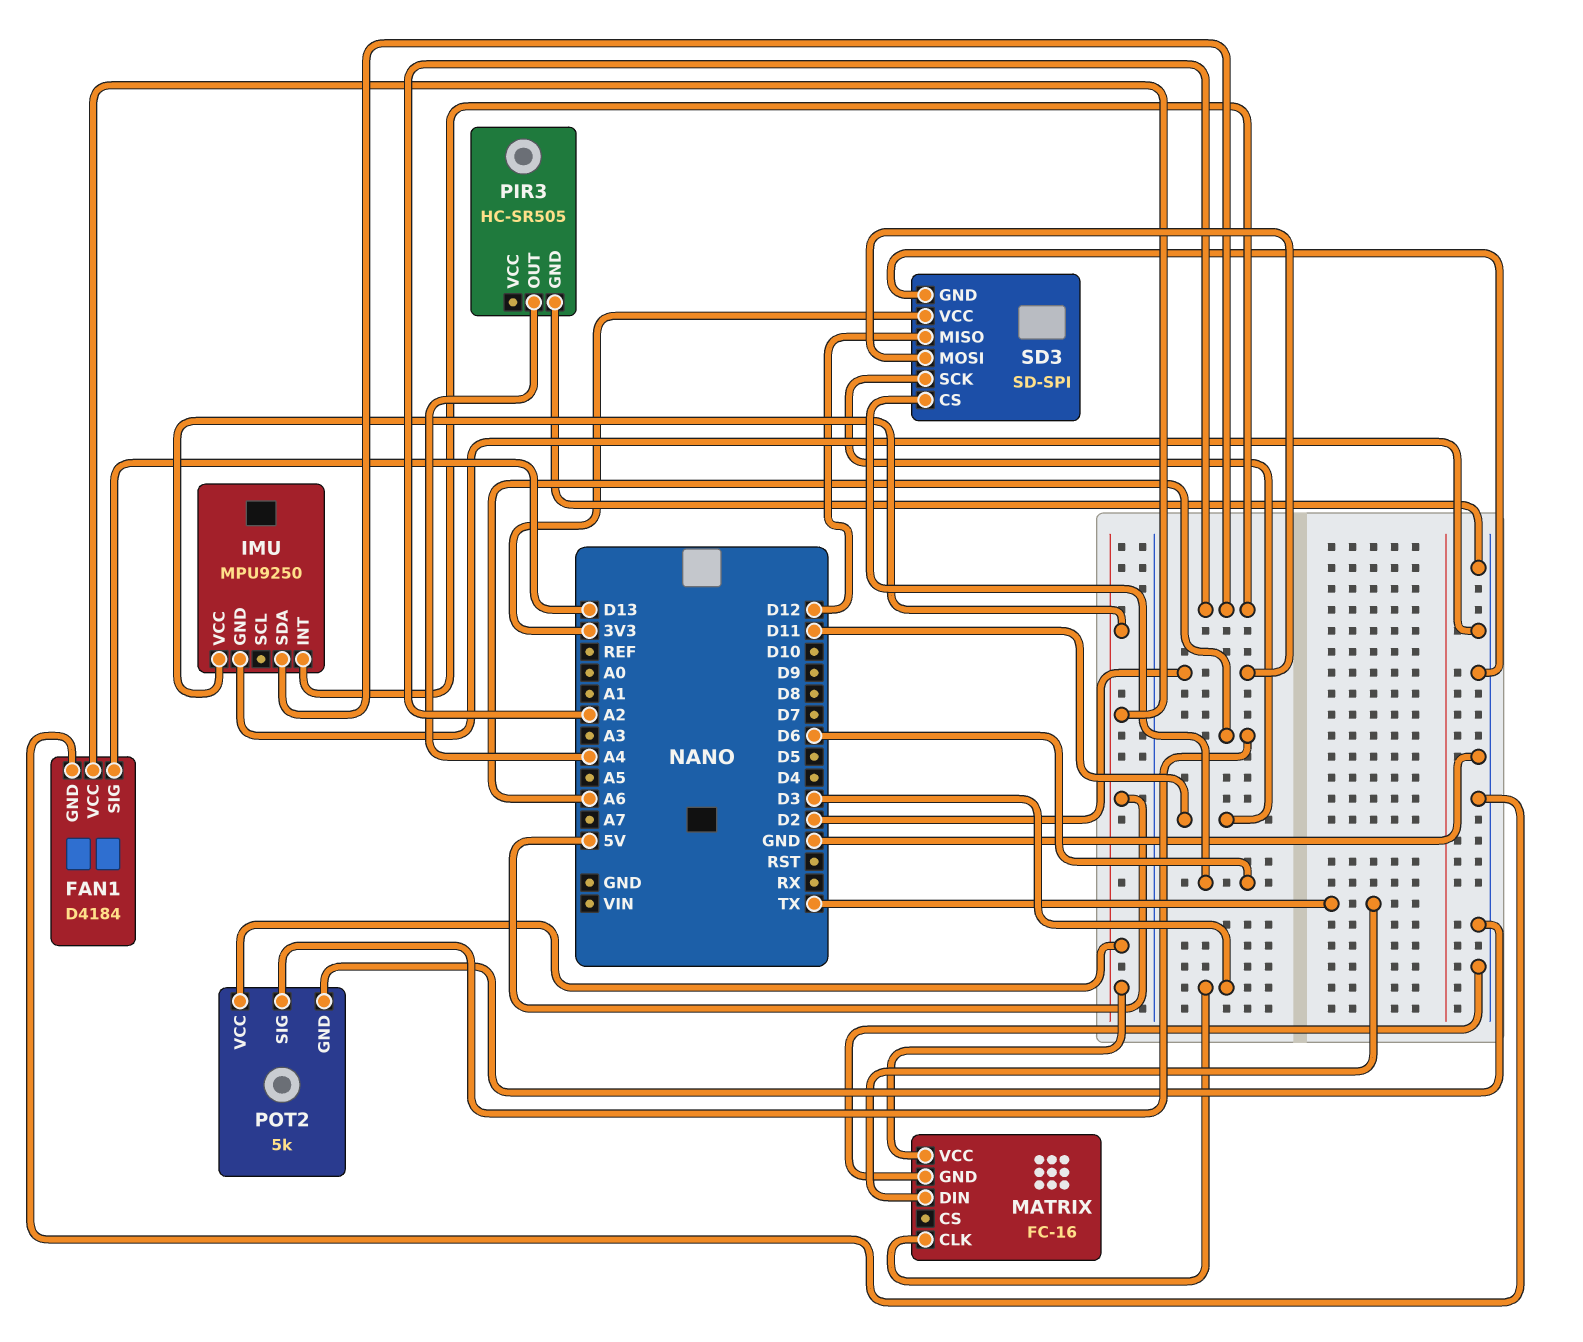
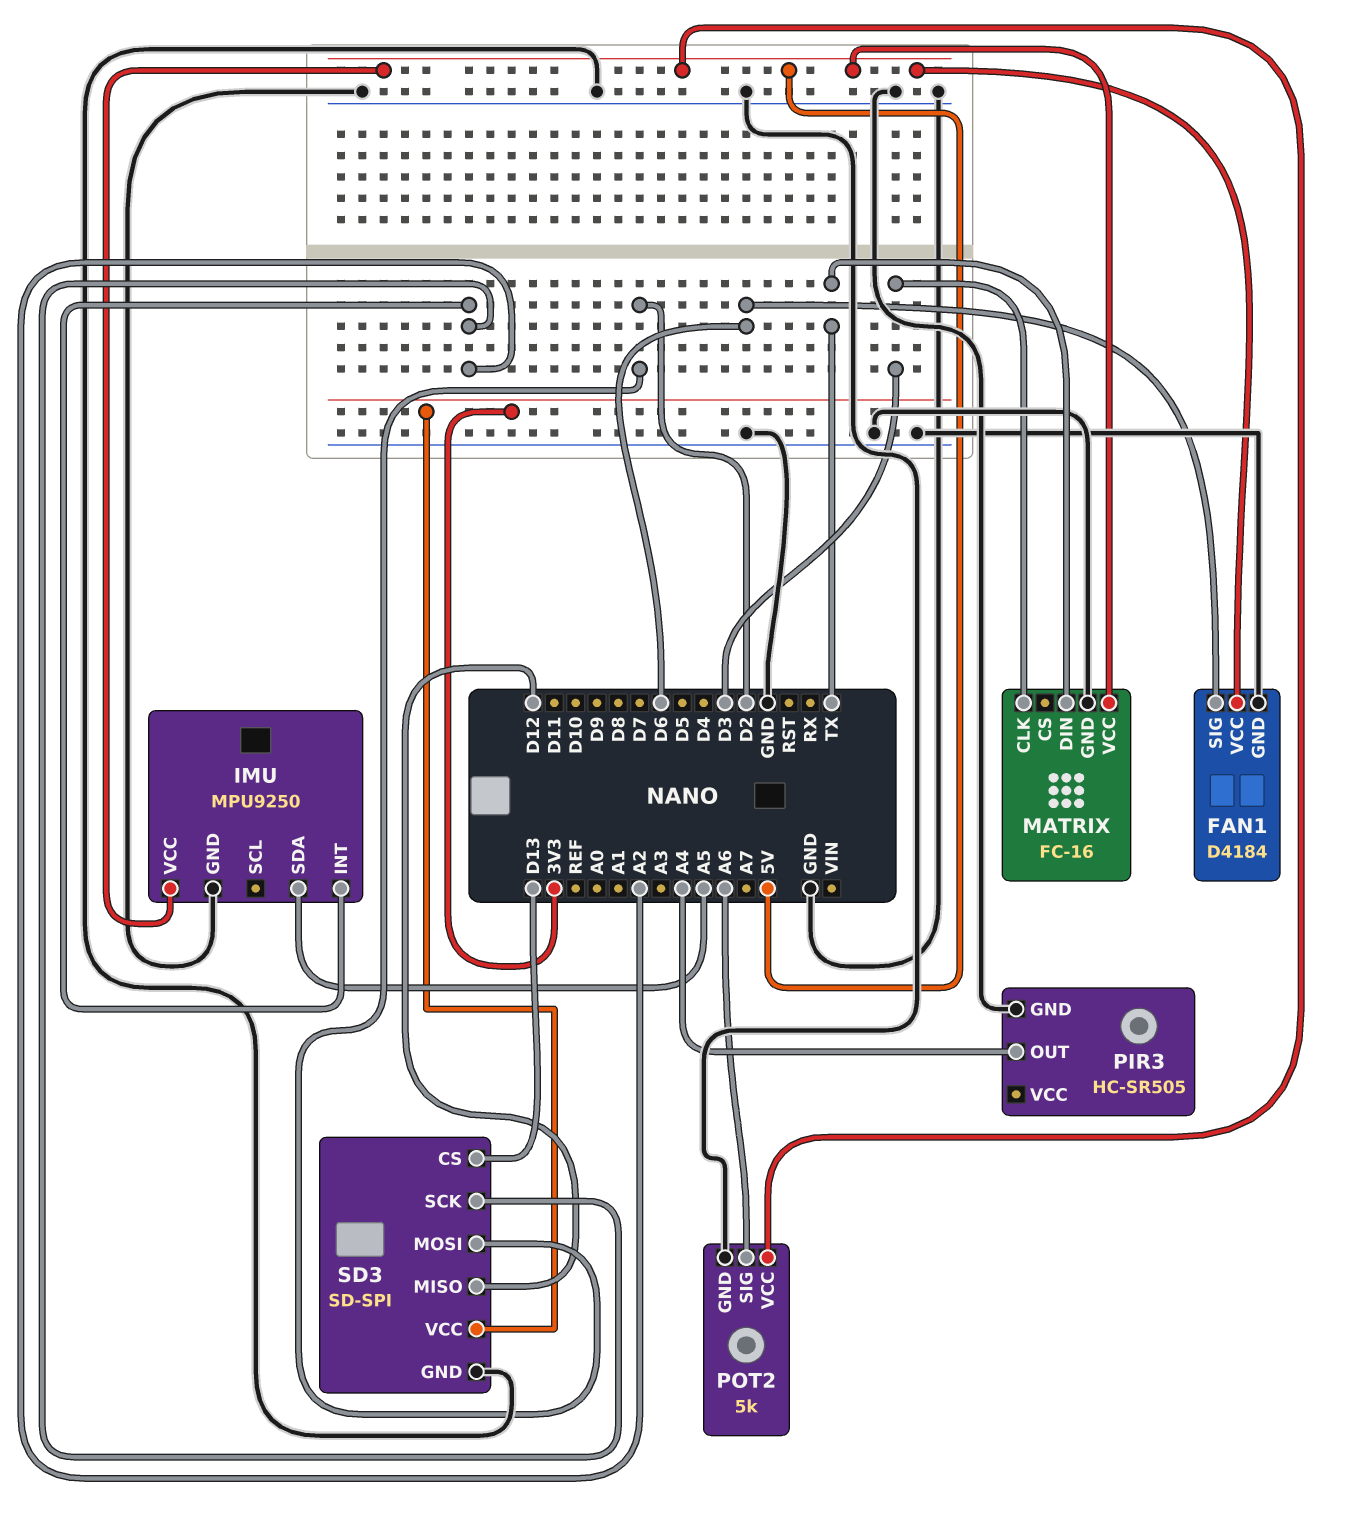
FAN1 pin SIG: D13 -> D6
IMU pin SDA: A2 -> A5
SD3 pin CS: D6 -> D13
SD3 pin SCK: D11 -> A2

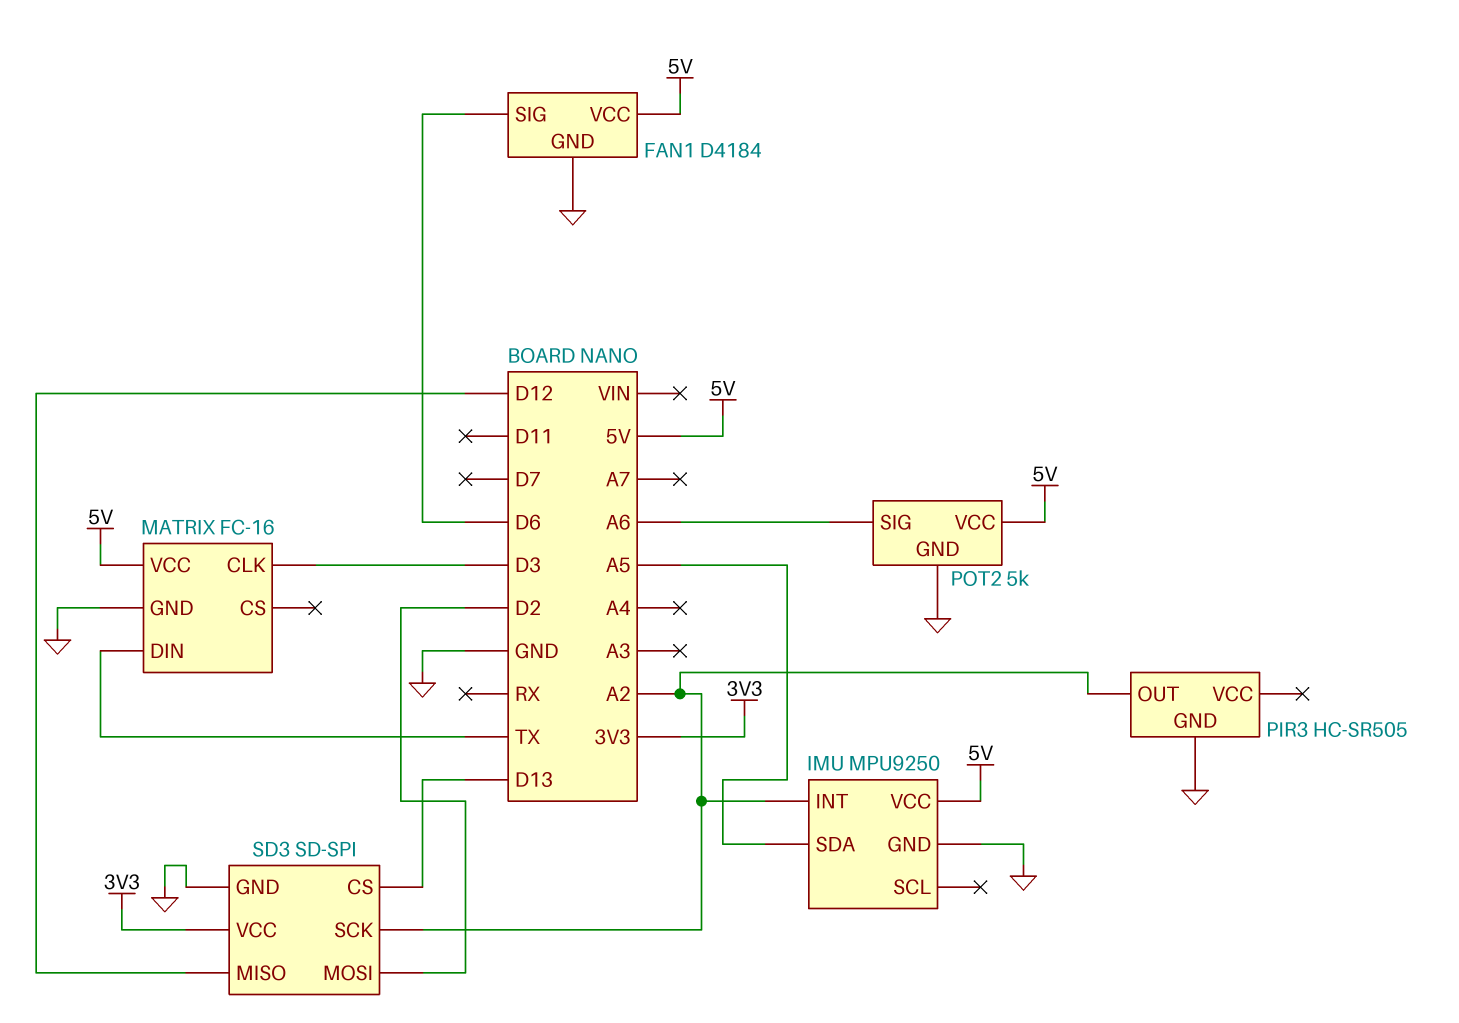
PIR3 pin OUT: A4 -> A2

